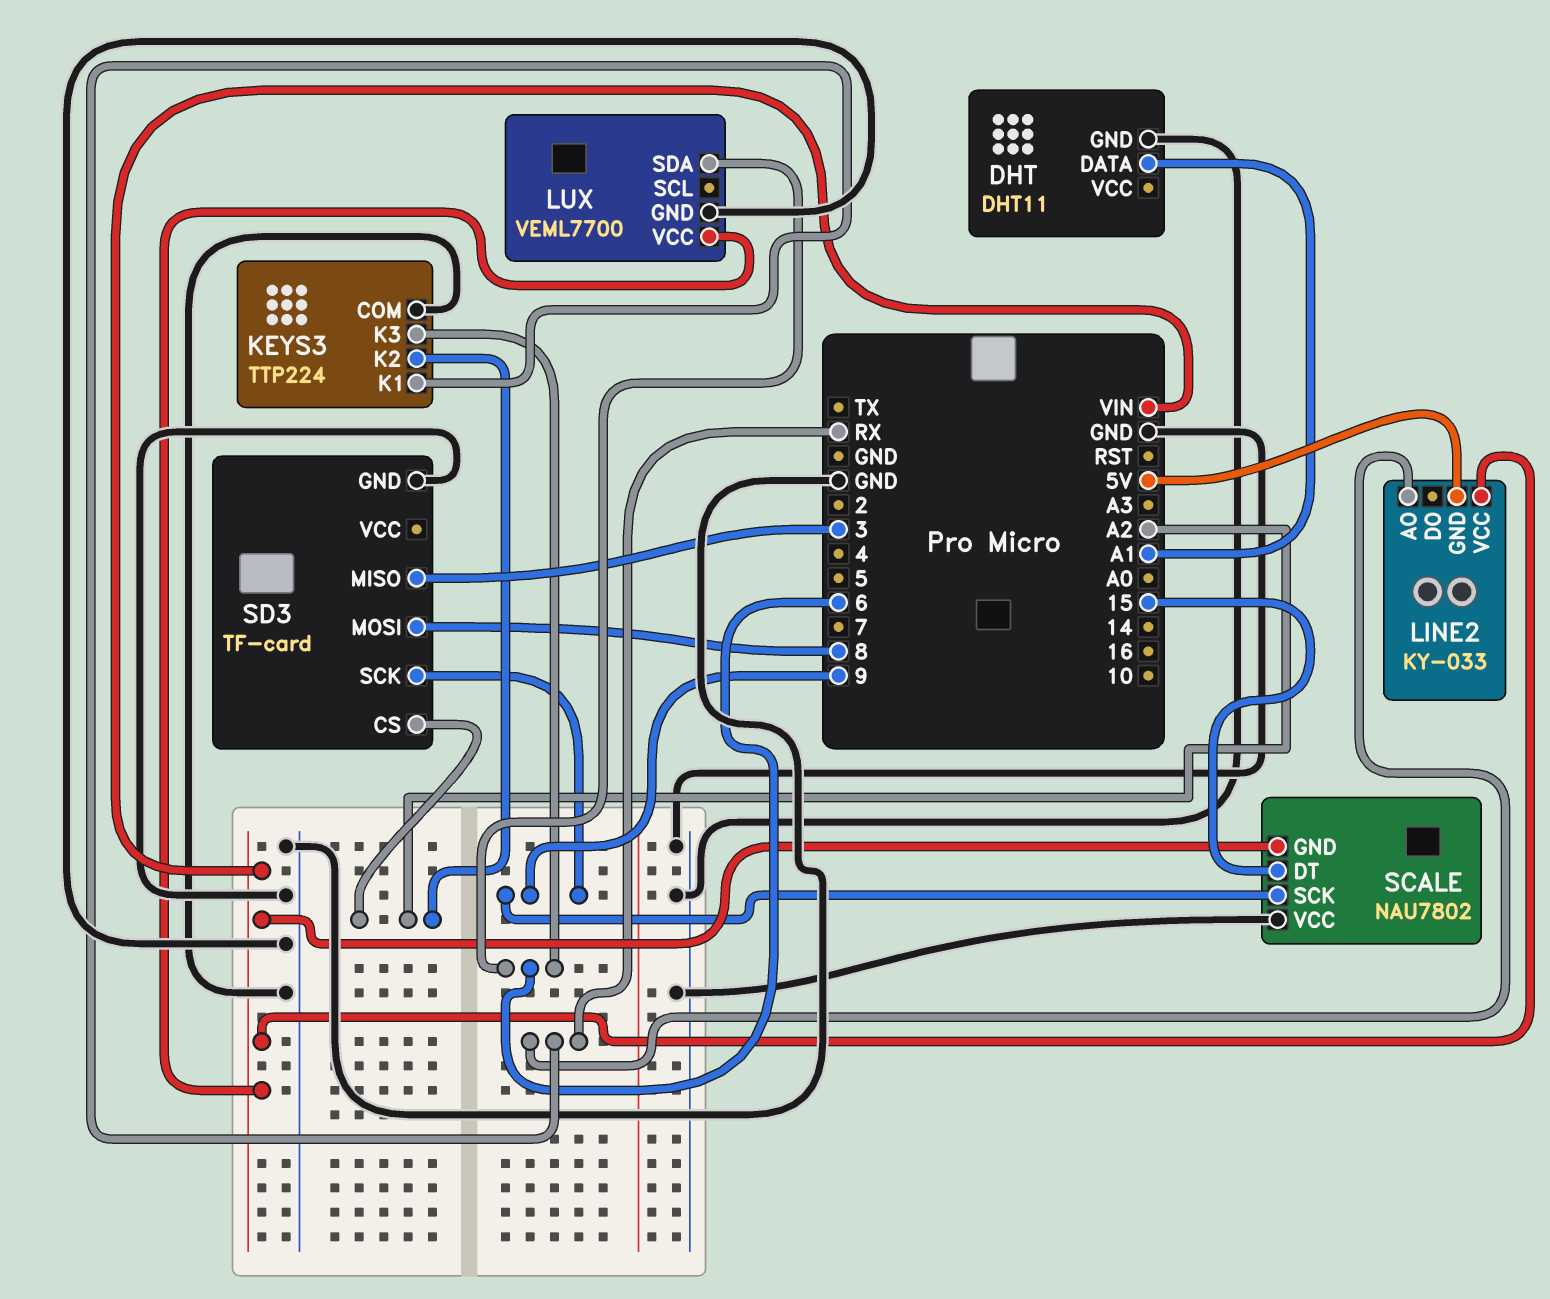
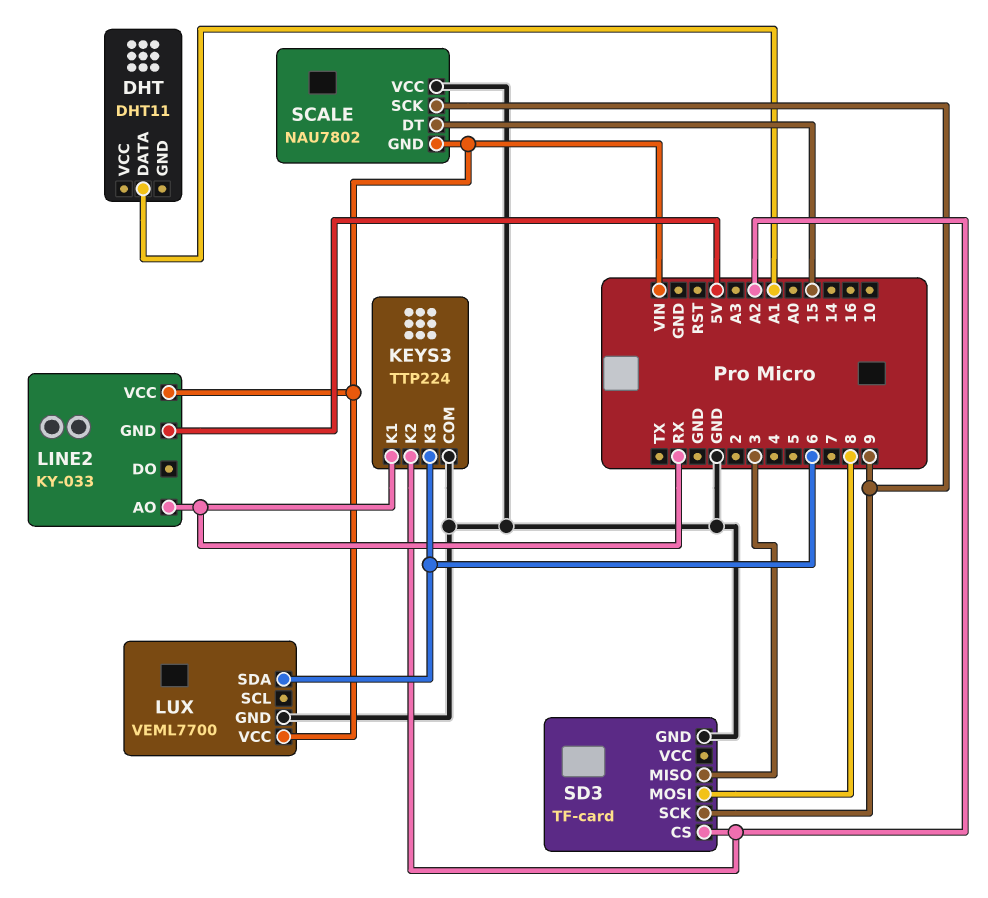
DHT pin GND: GND -> none

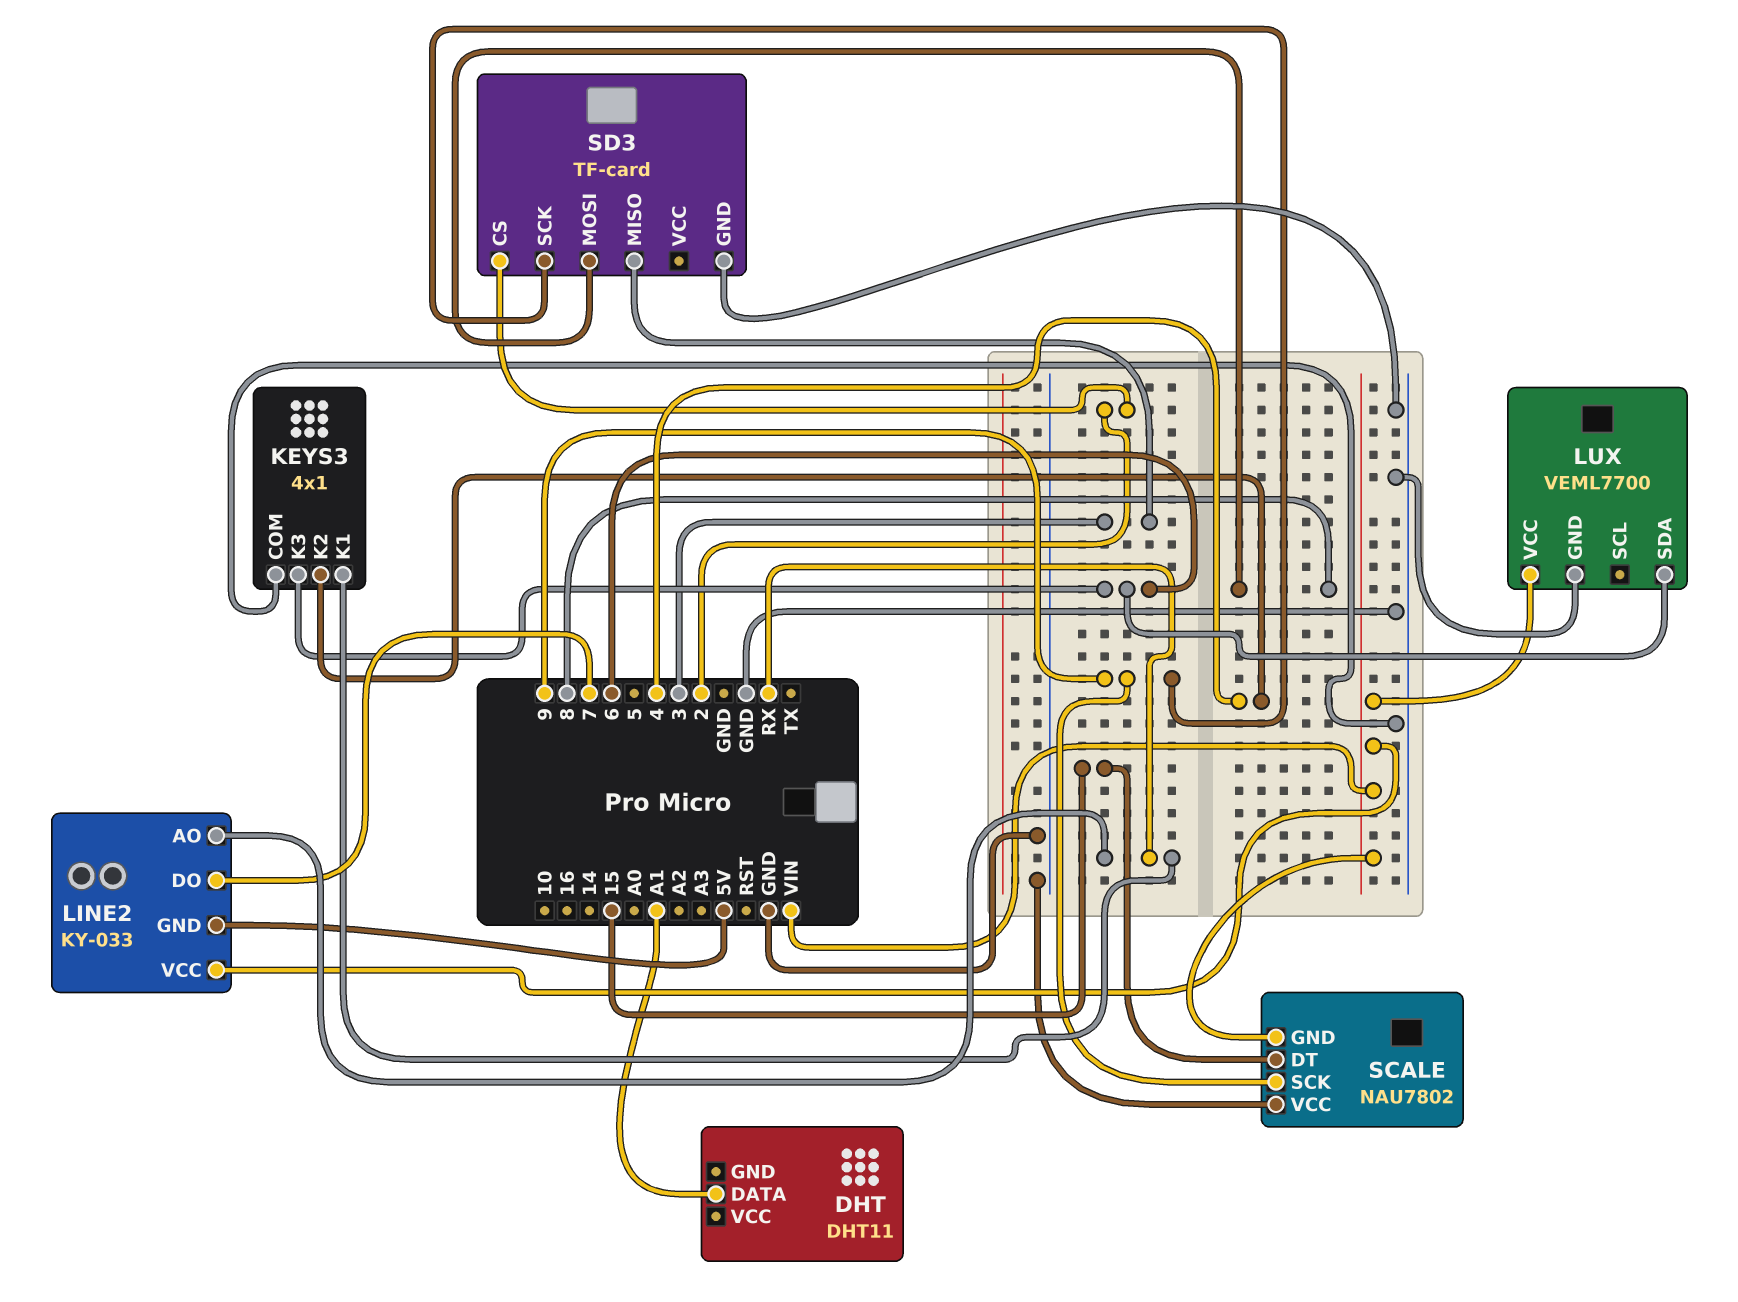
KEYS3: TTP224 -> 4x1
KEYS3 pin K2: A2 -> 4
LINE2 pin DO: none -> 7
SD3 pin CS: A2 -> 2

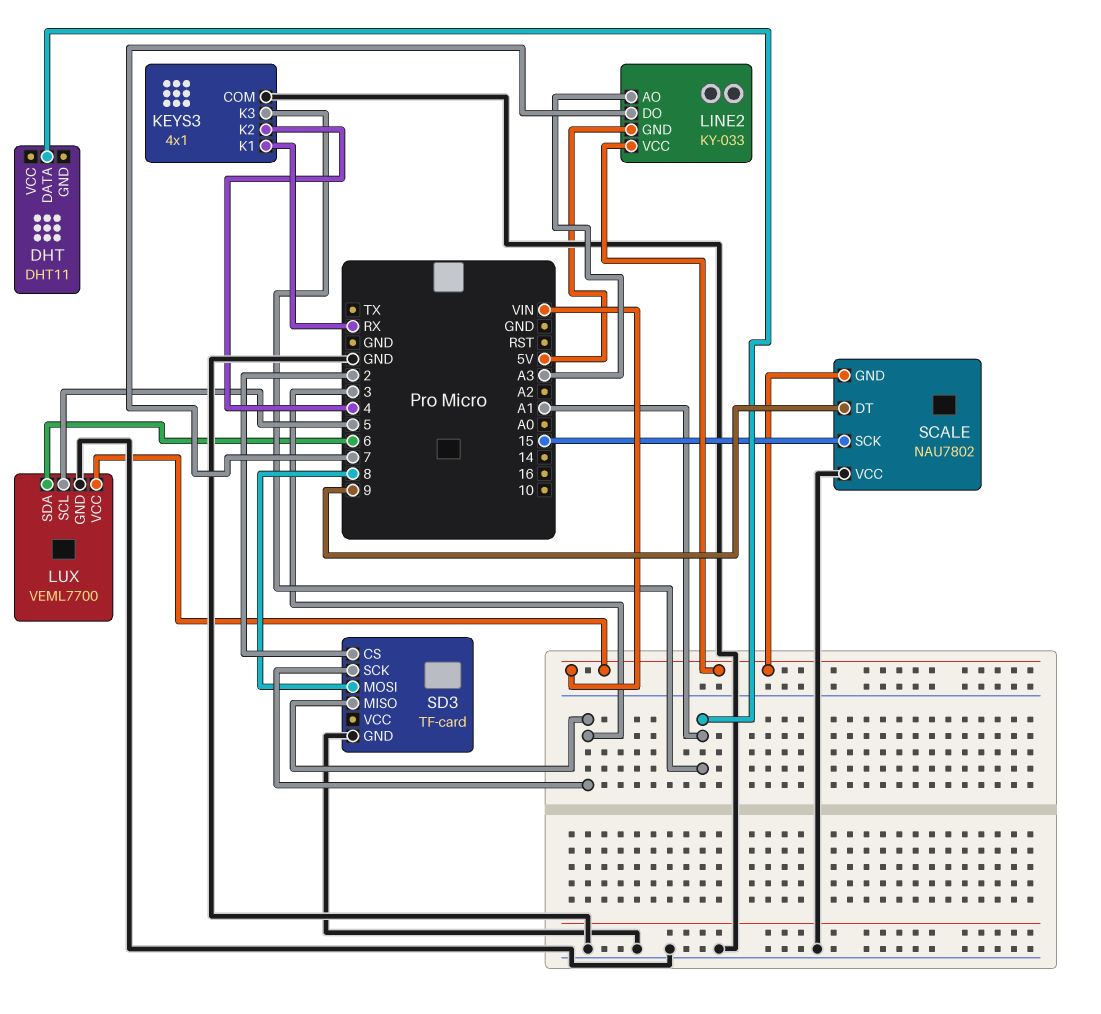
KEYS3 pin K3: 6 -> A1
LINE2 pin AO: RX -> A3
LUX pin SCL: none -> 5
SCALE pin DT: 15 -> 9
SCALE pin SCK: 9 -> 15
SD3 pin SCK: 9 -> 3

